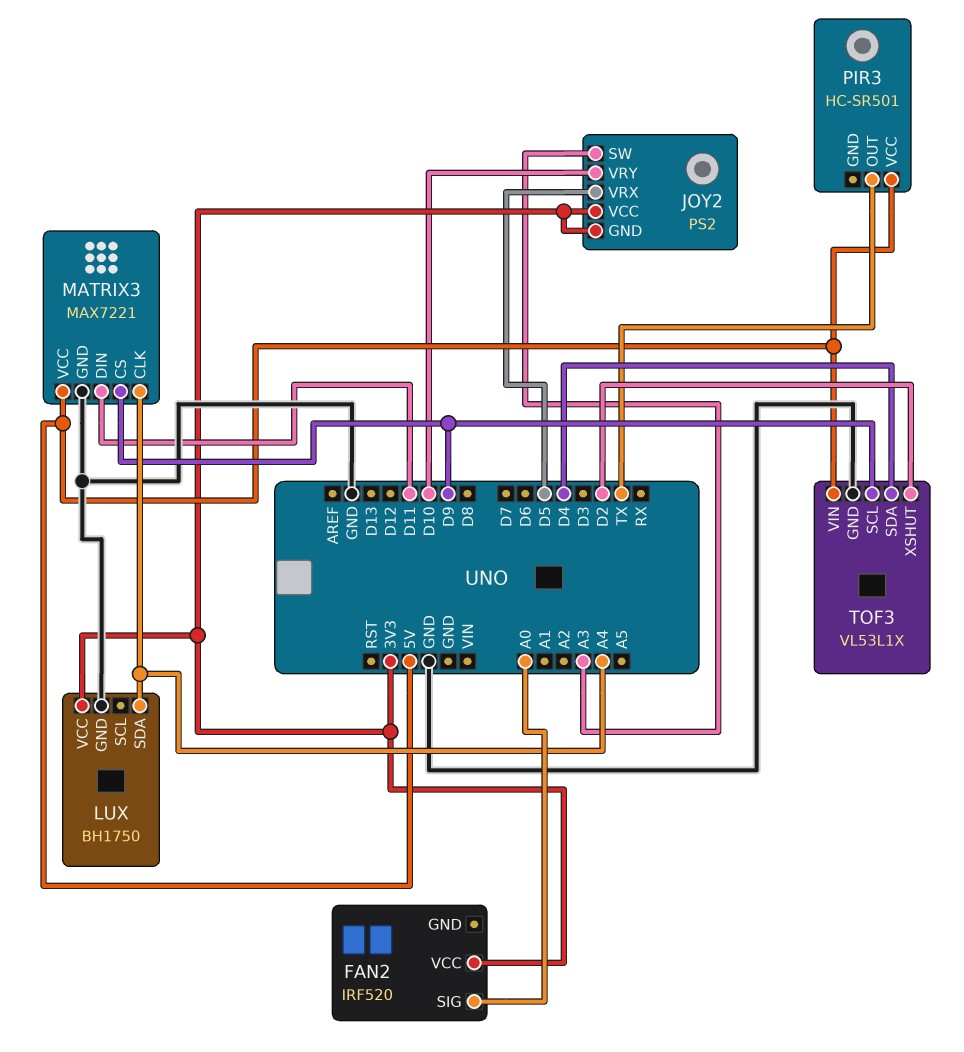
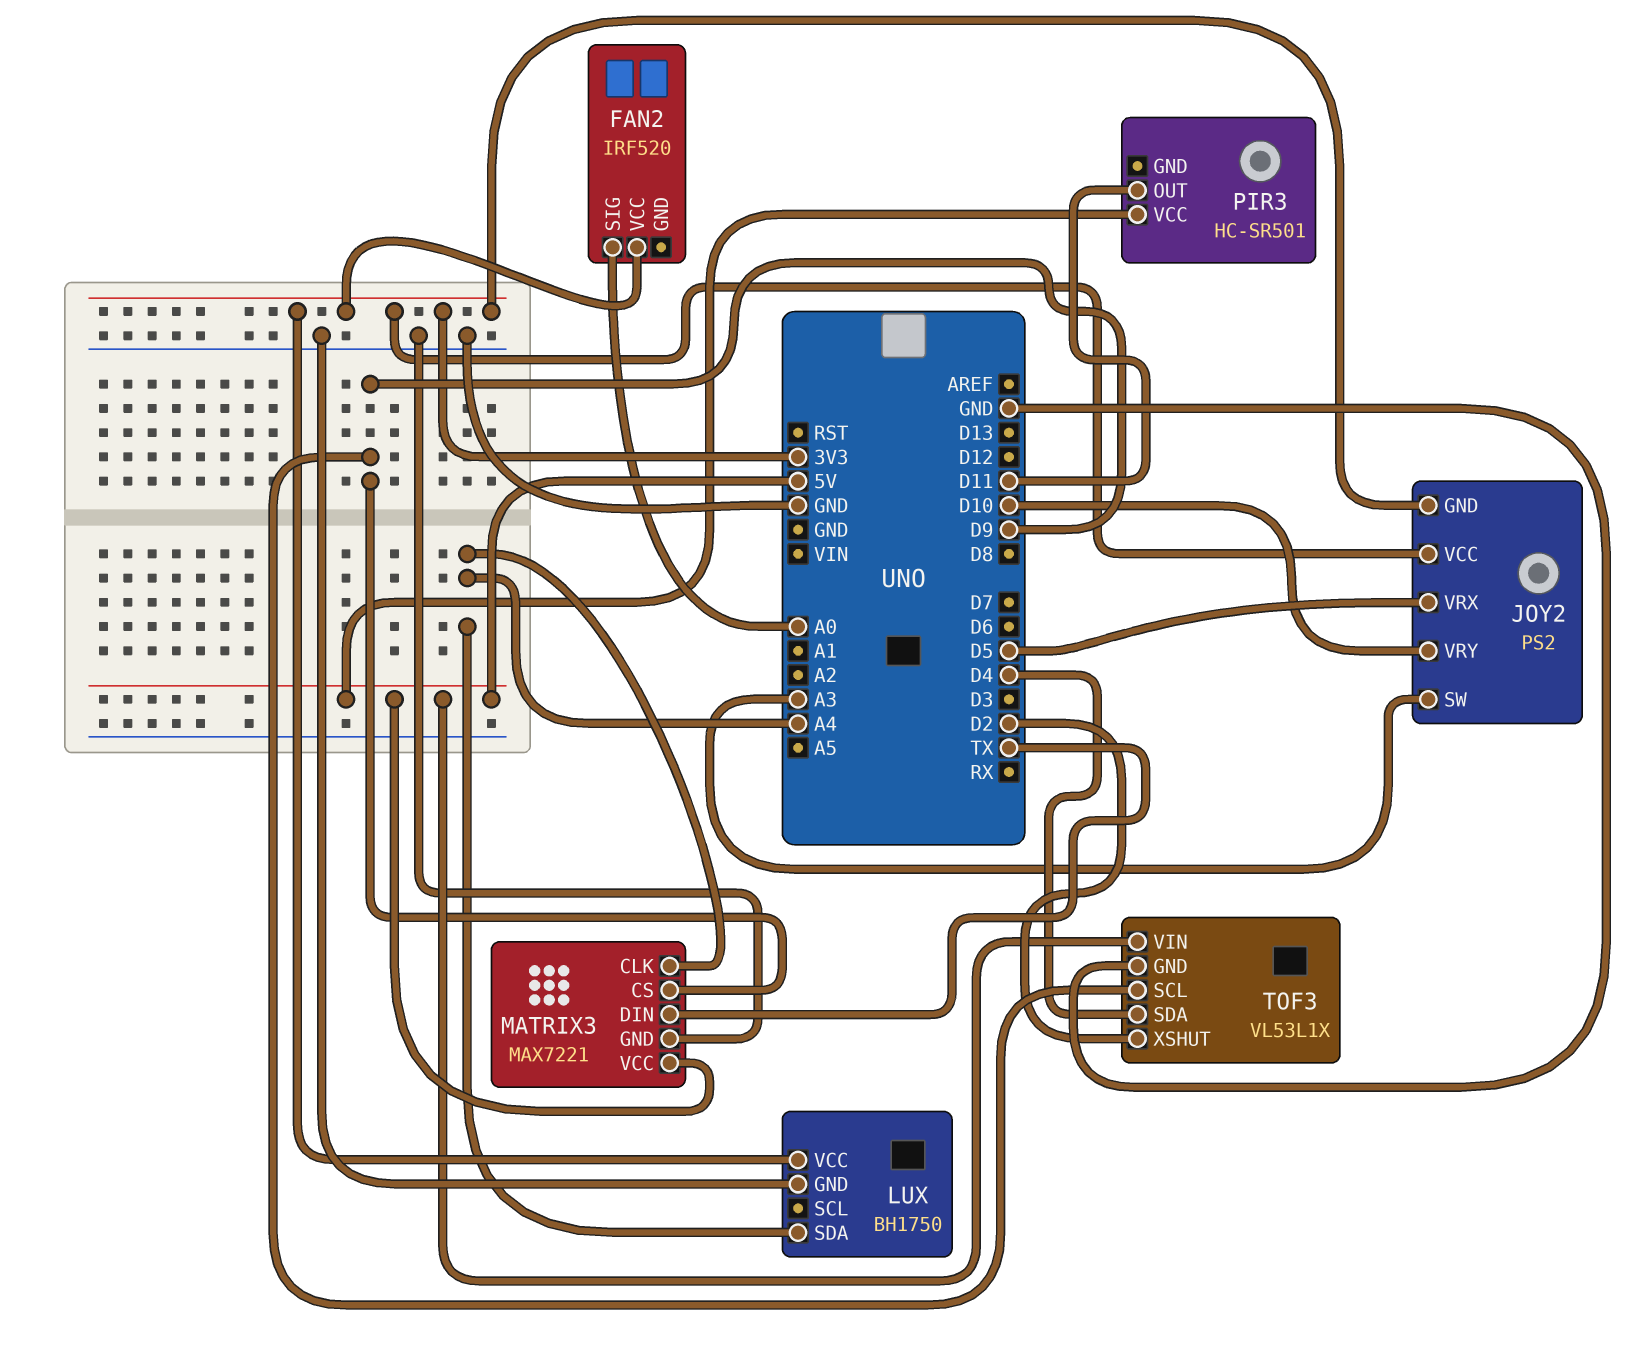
MATRIX3 pin DIN: D11 -> TX
PIR3 pin OUT: TX -> D11

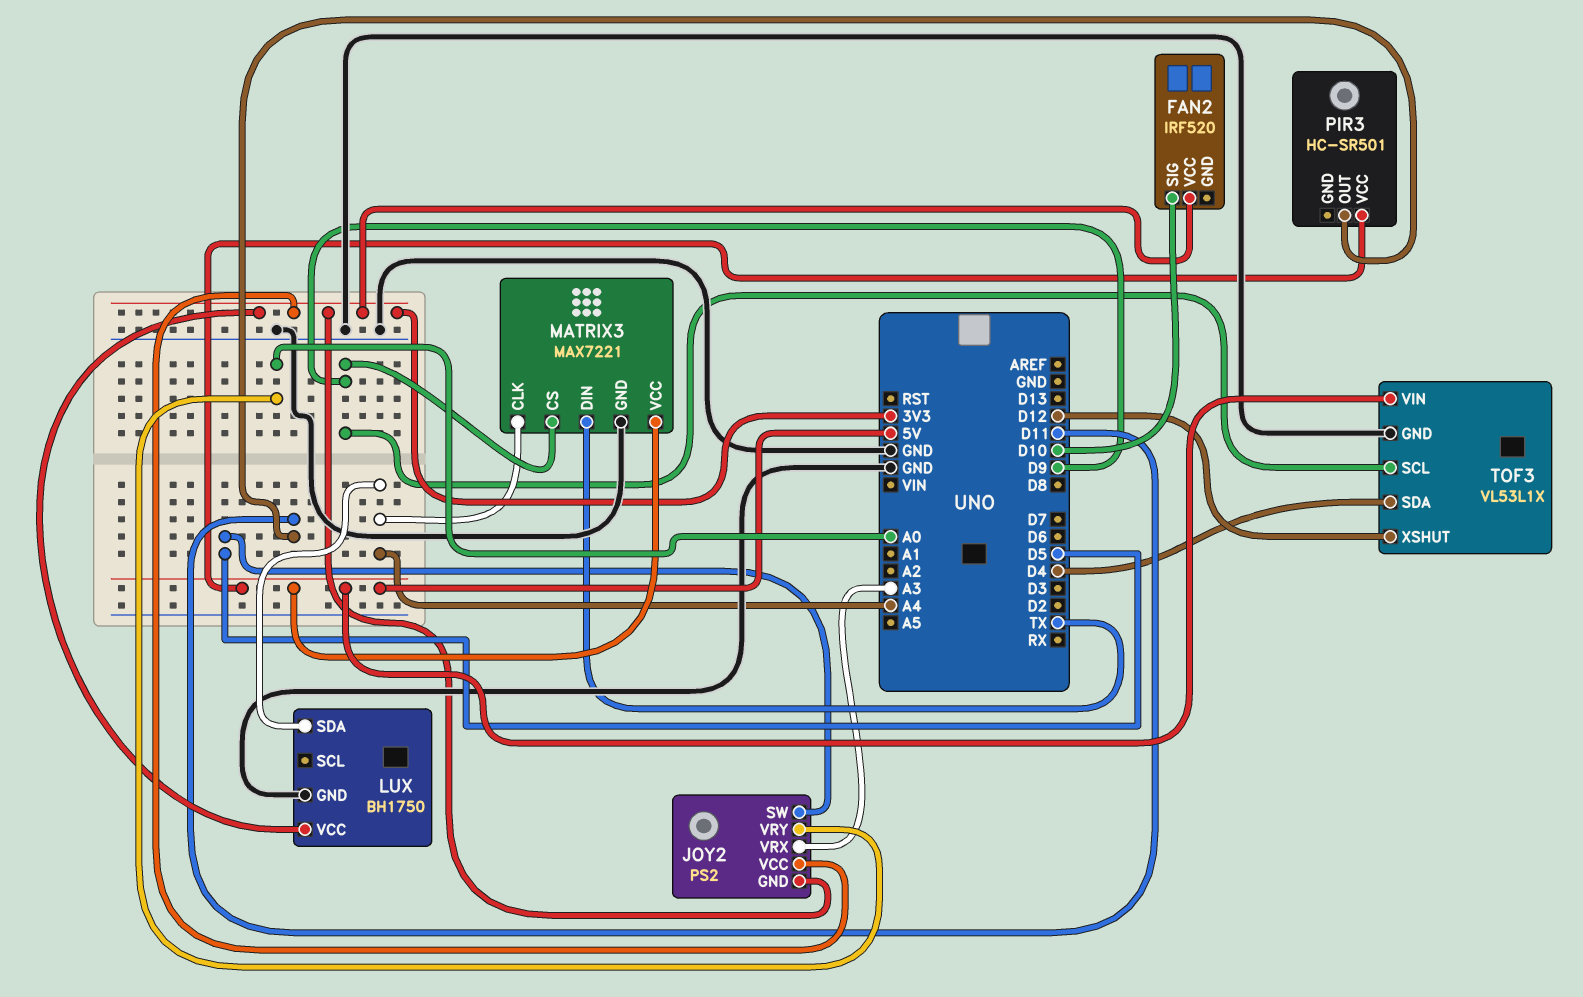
FAN2 pin SIG: A0 -> D10
JOY2 pin SW: A3 -> D5
JOY2 pin VRX: D5 -> A3
JOY2 pin VRY: D10 -> A0
TOF3 pin XSHUT: D2 -> D12

